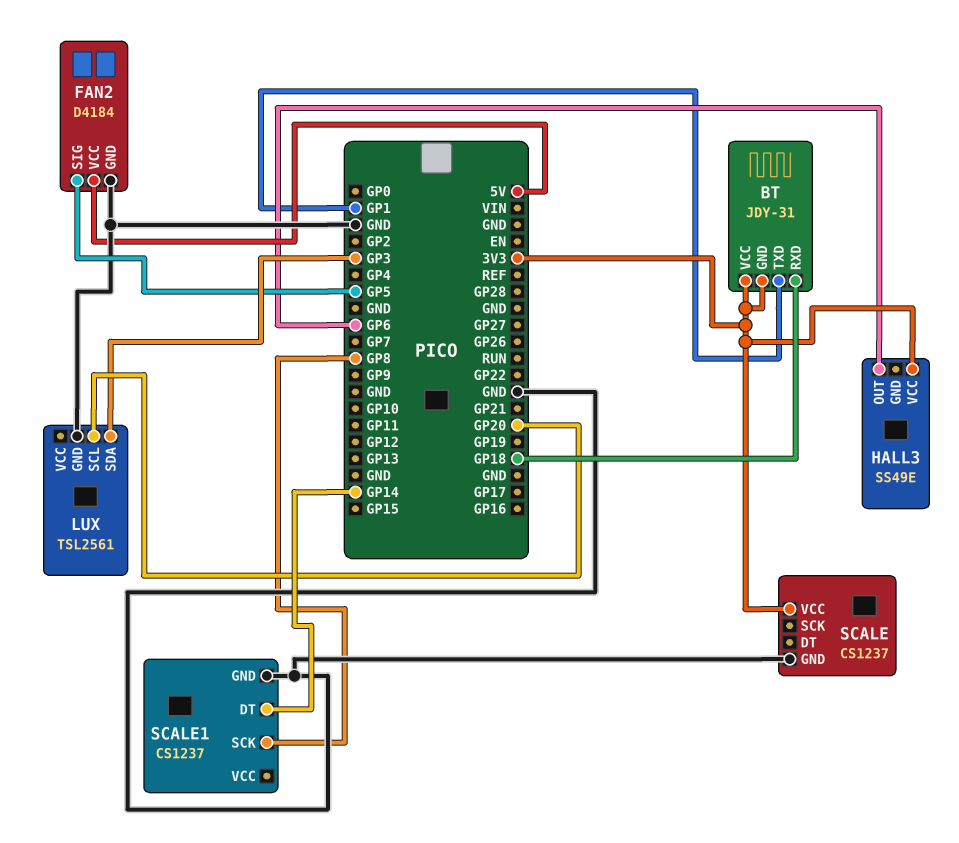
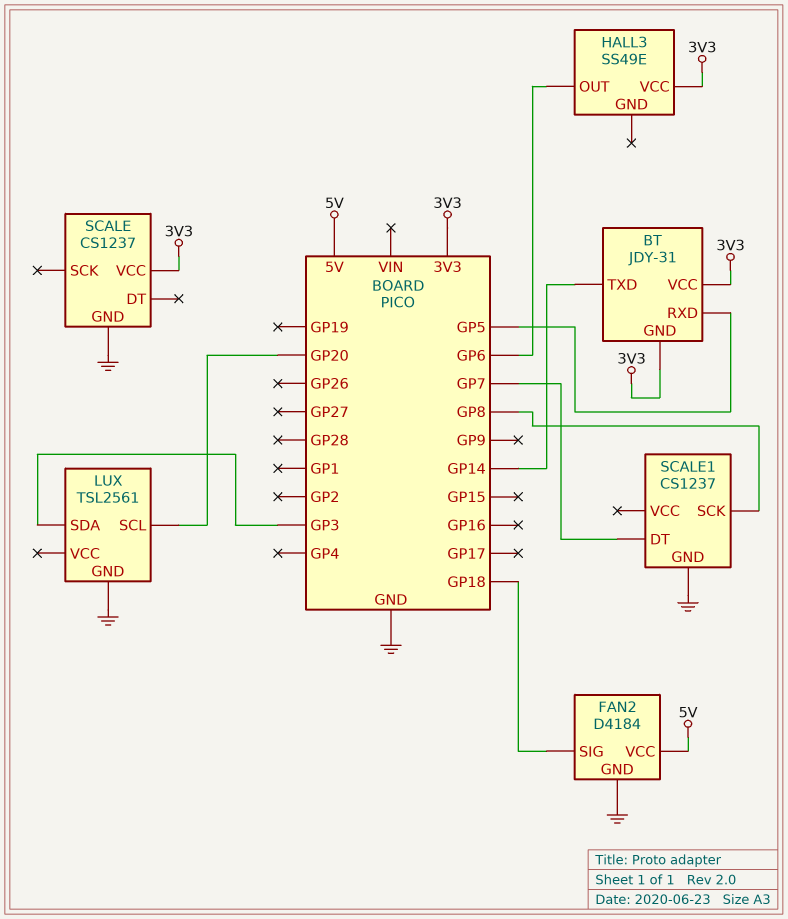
BT pin RXD: GP18 -> GP5
BT pin TXD: GP1 -> GP14
FAN2 pin SIG: GP5 -> GP18
SCALE1 pin DT: GP14 -> GP7

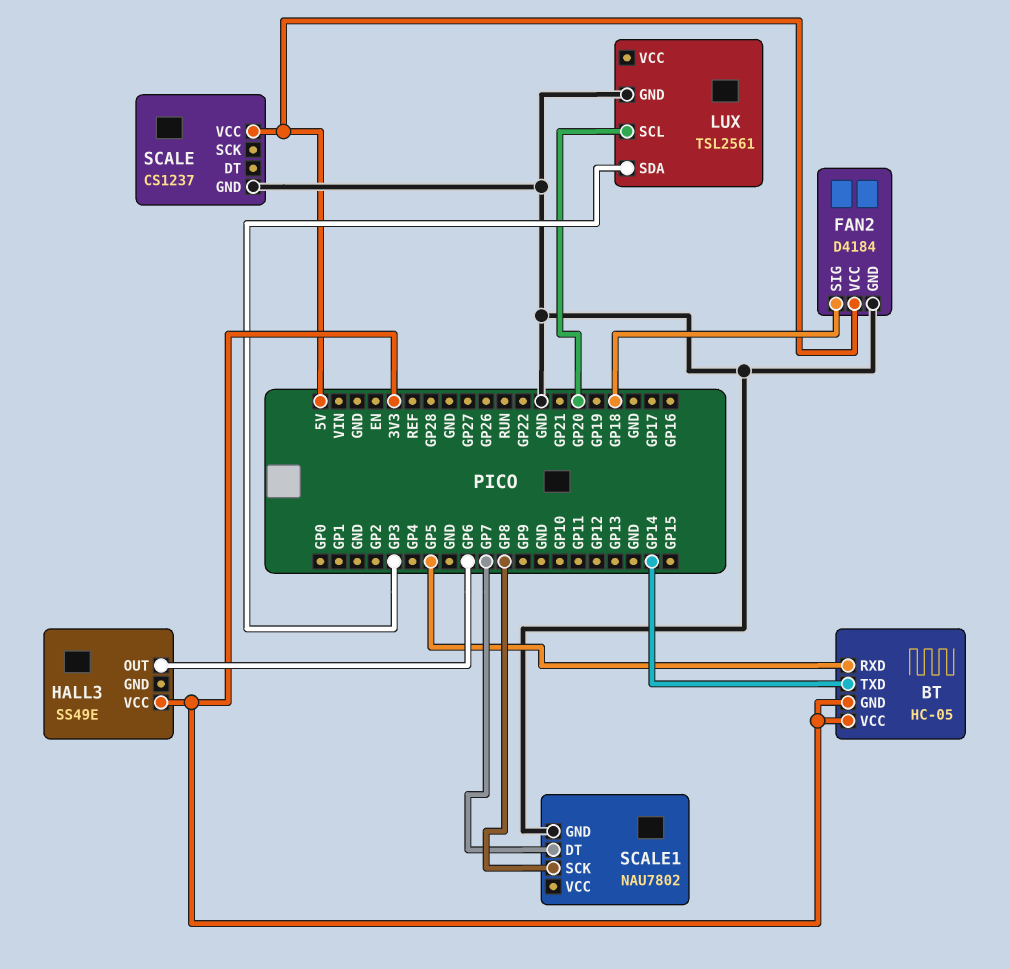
BT: JDY-31 -> HC-05
SCALE pin VCC: 3V3 -> 5V
SCALE1: CS1237 -> NAU7802

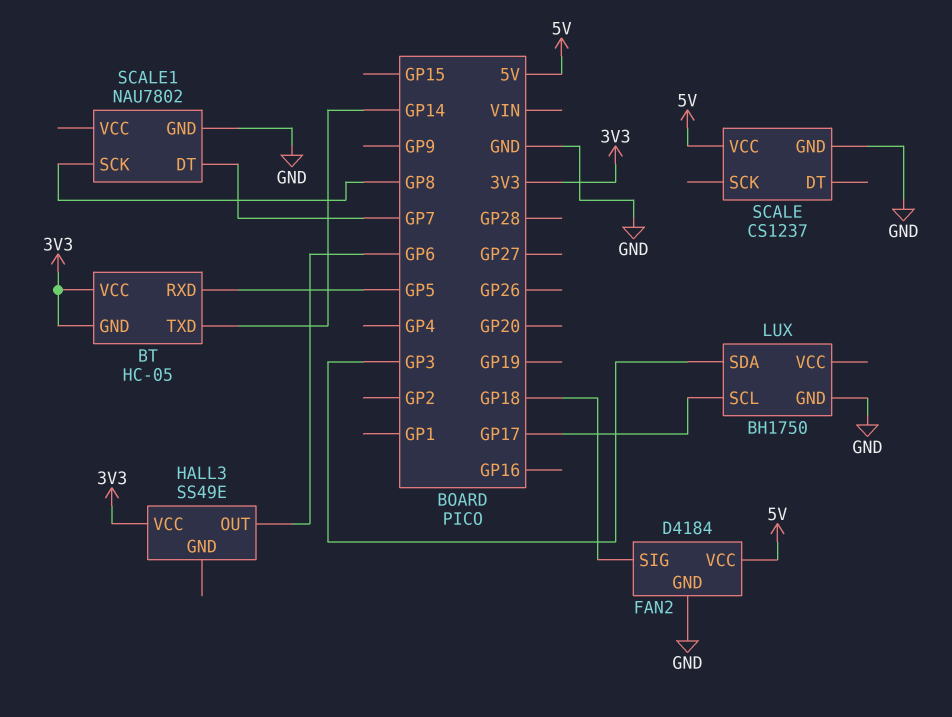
LUX: TSL2561 -> BH1750
LUX pin SCL: GP20 -> GP17

